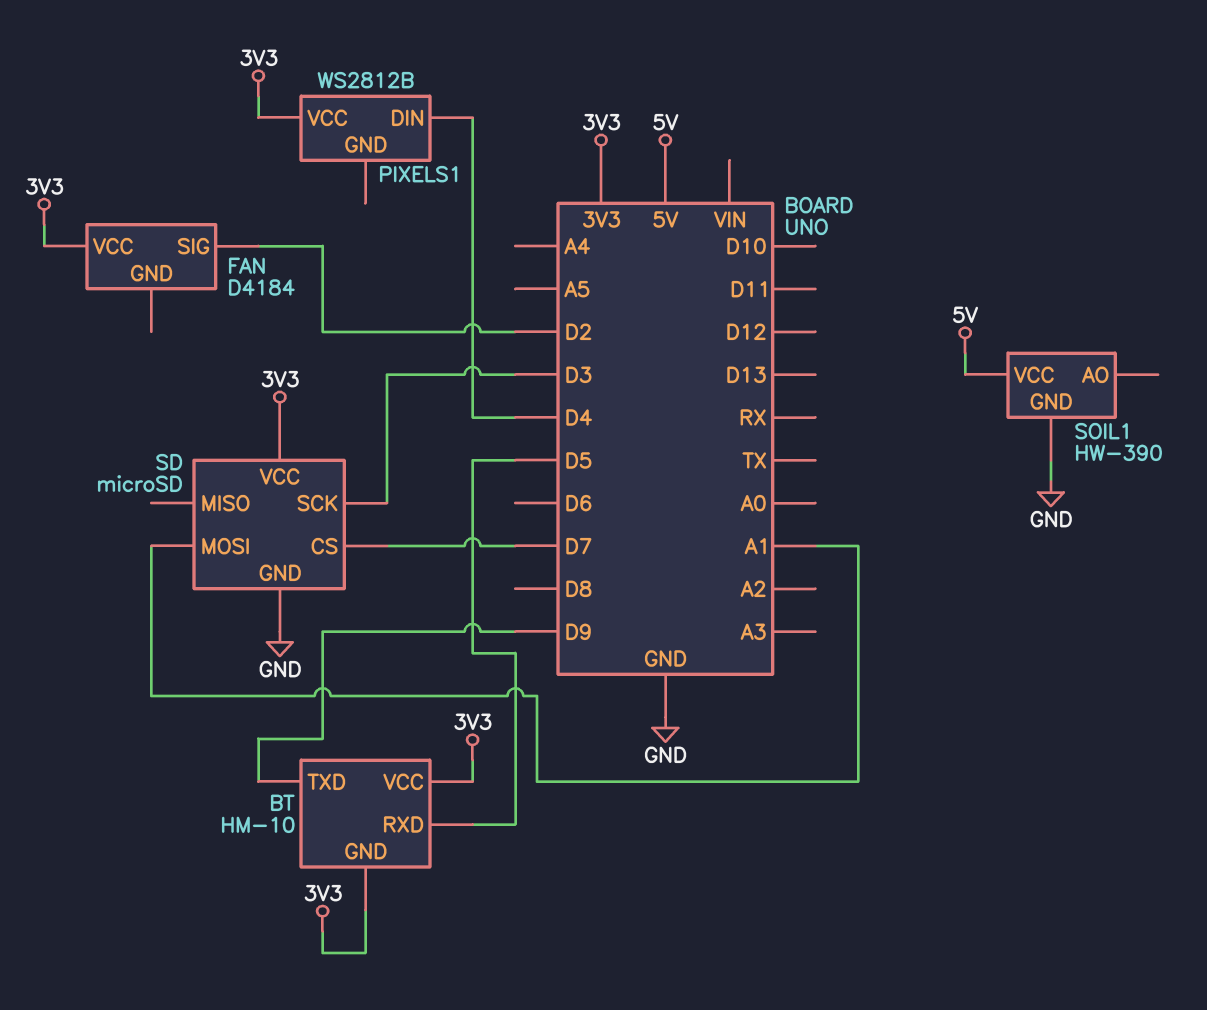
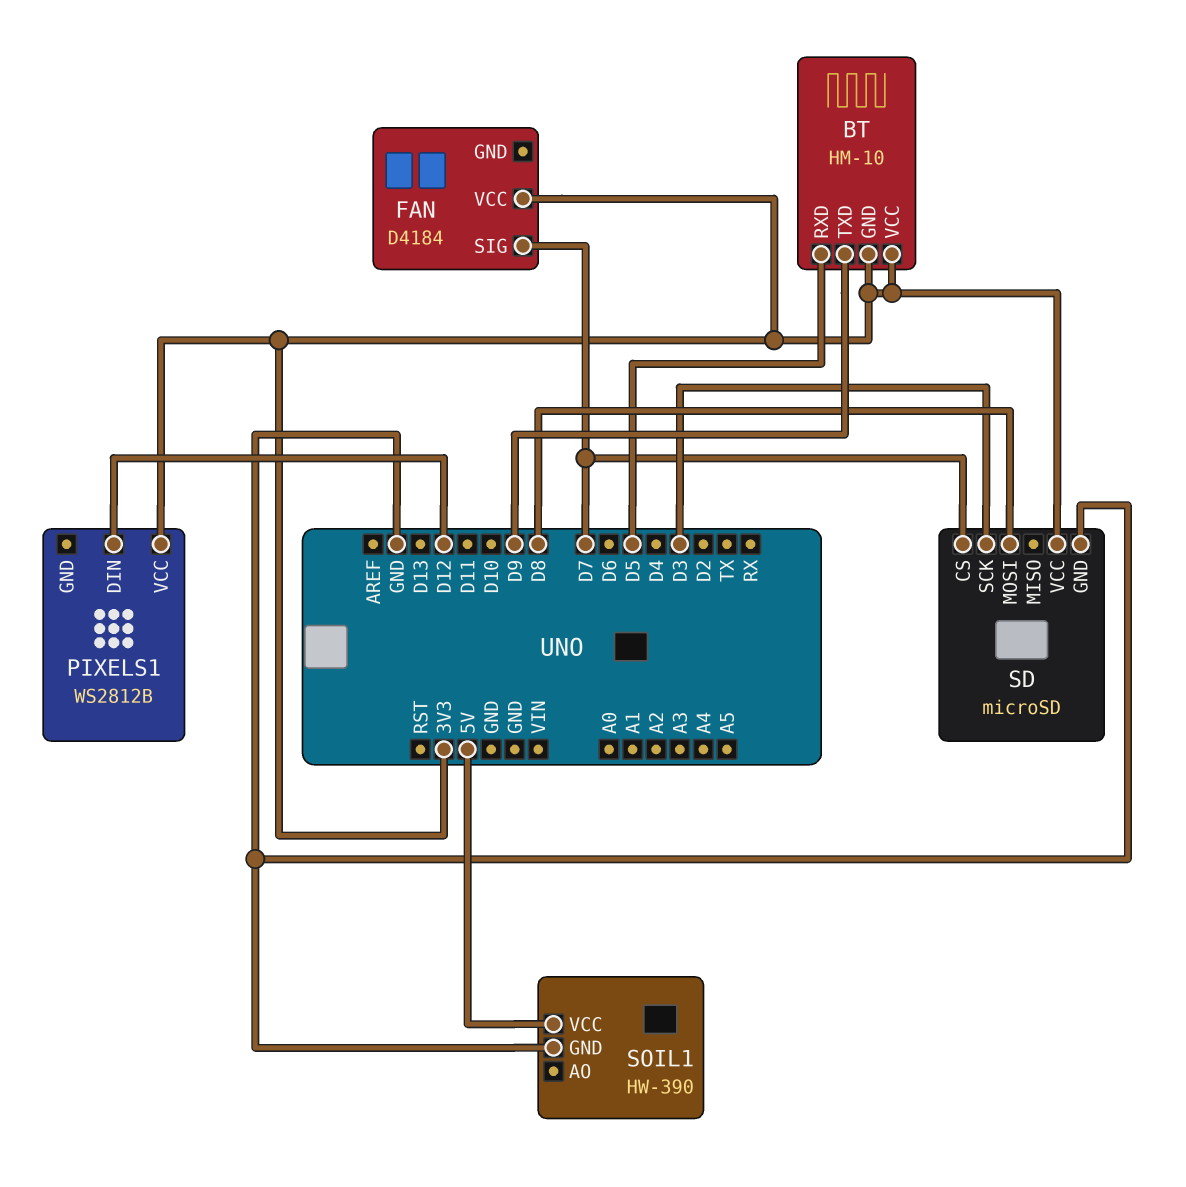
FAN pin SIG: D2 -> D7
PIXELS1 pin DIN: D4 -> D12
SD pin MOSI: A1 -> D8

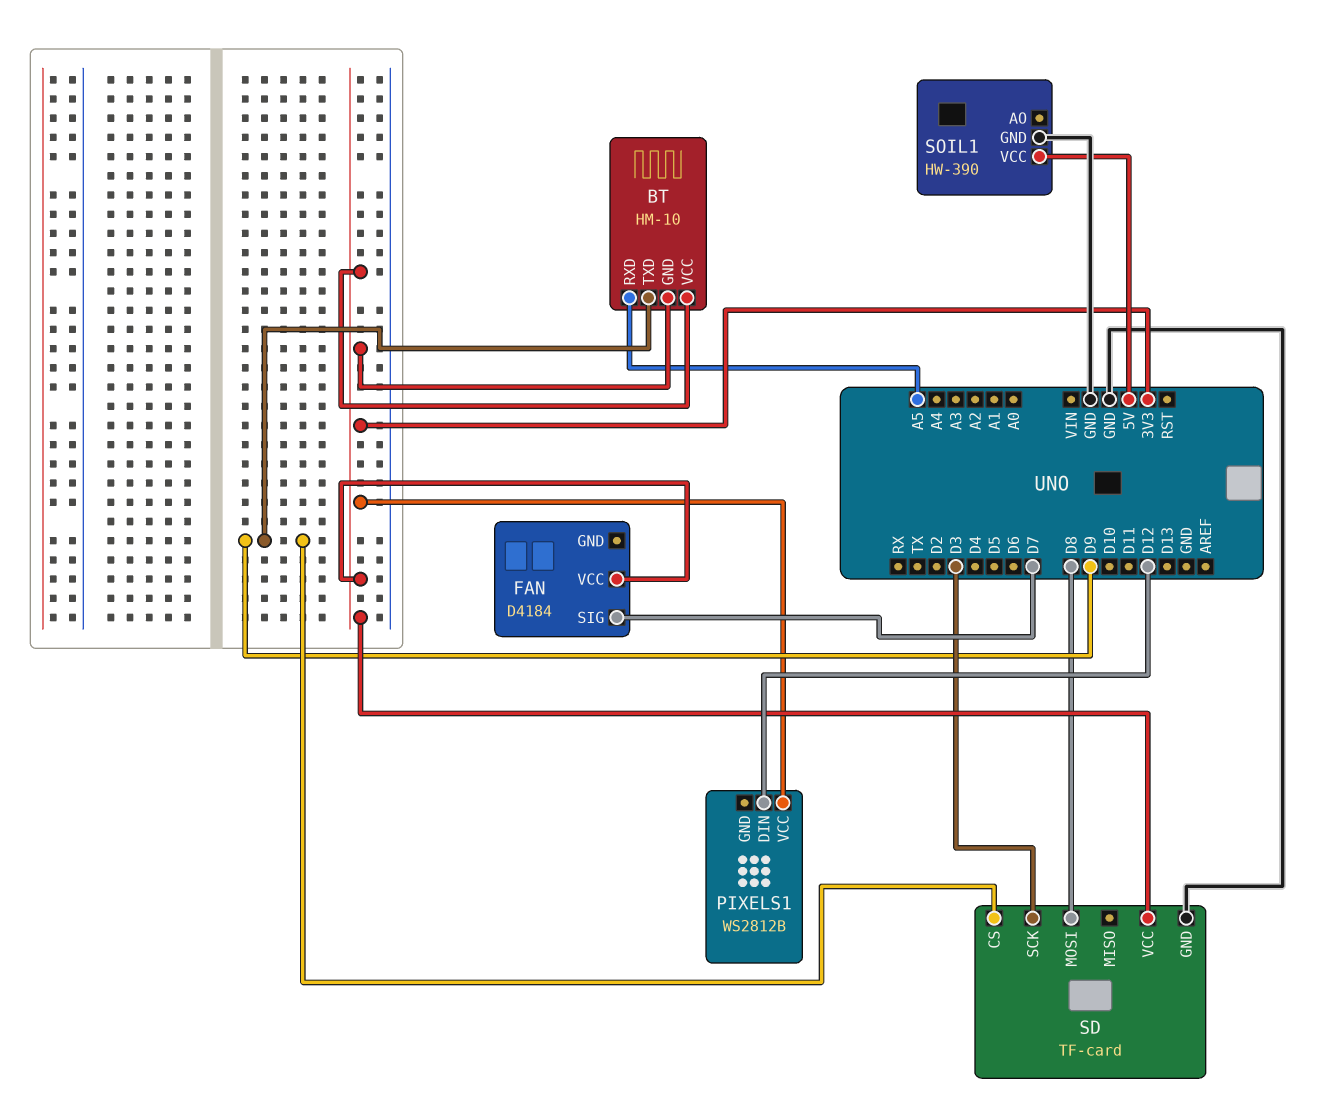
BT pin RXD: D5 -> A5
SD: microSD -> TF-card
SD pin CS: D7 -> D9

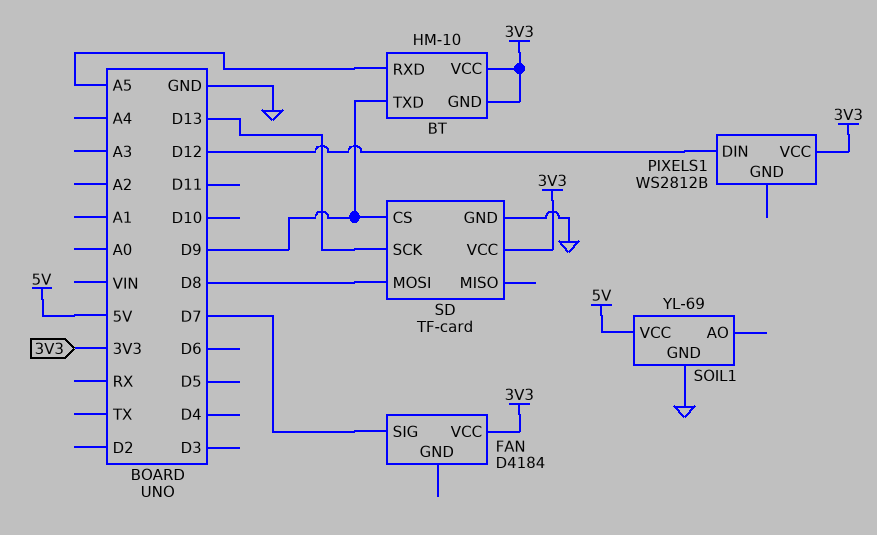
SD pin SCK: D3 -> D13
SOIL1: HW-390 -> YL-69

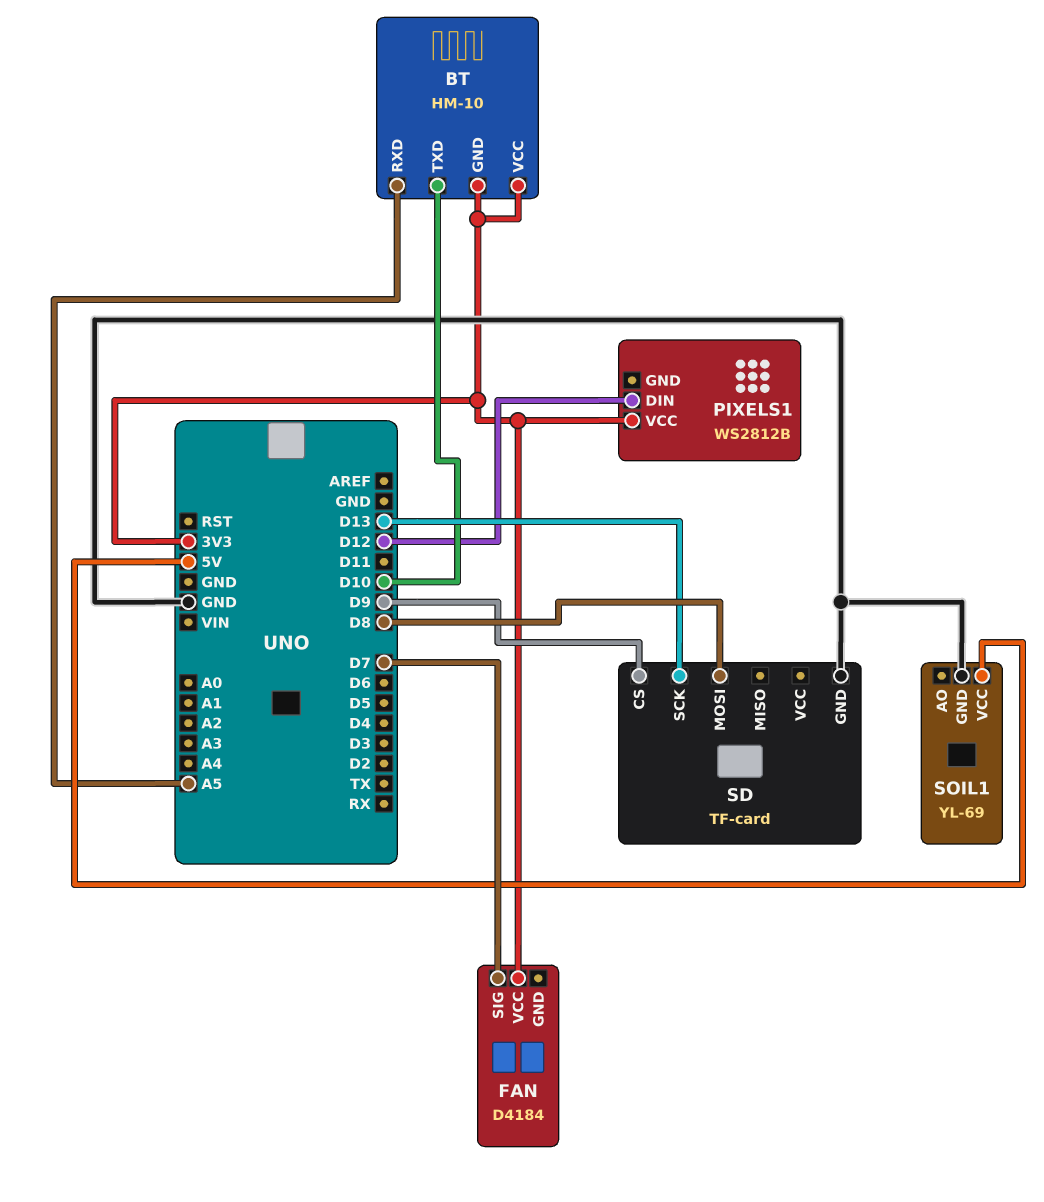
BT pin TXD: D9 -> D10
SD pin VCC: 3V3 -> none

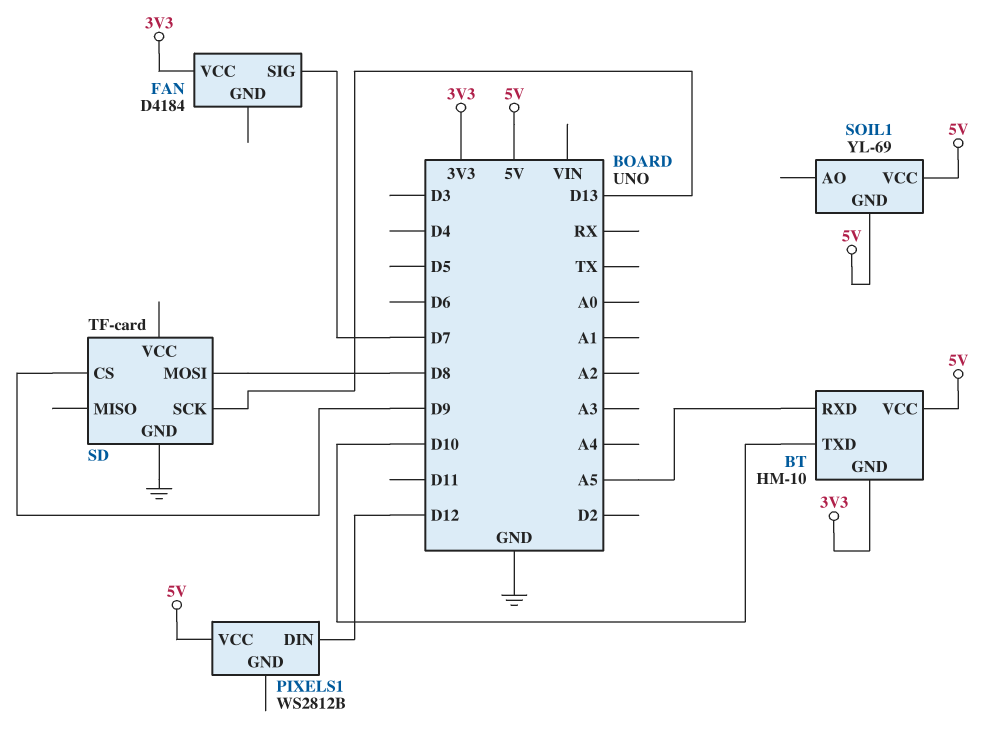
BT pin VCC: 3V3 -> 5V
PIXELS1 pin VCC: 3V3 -> 5V
SOIL1 pin GND: GND -> 5V

